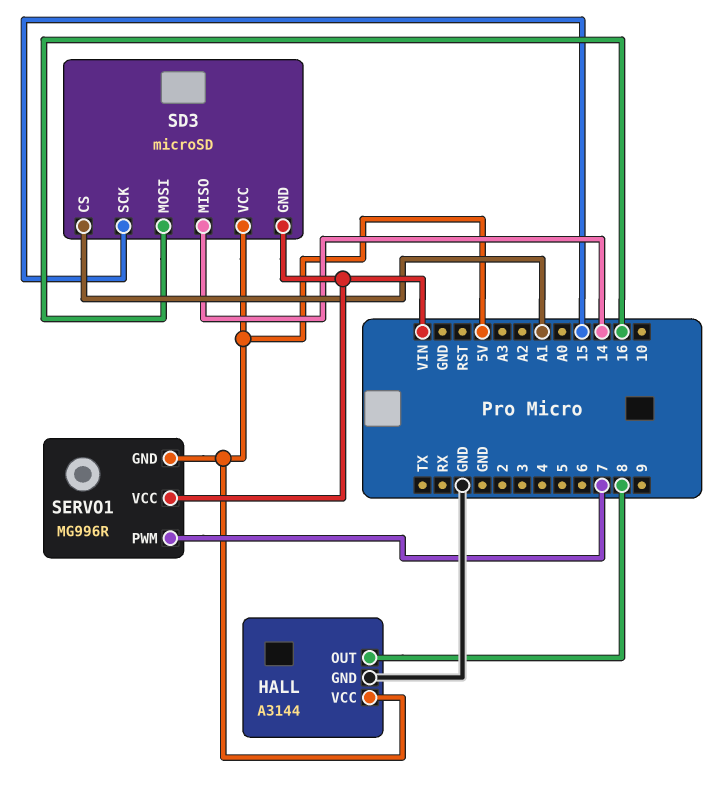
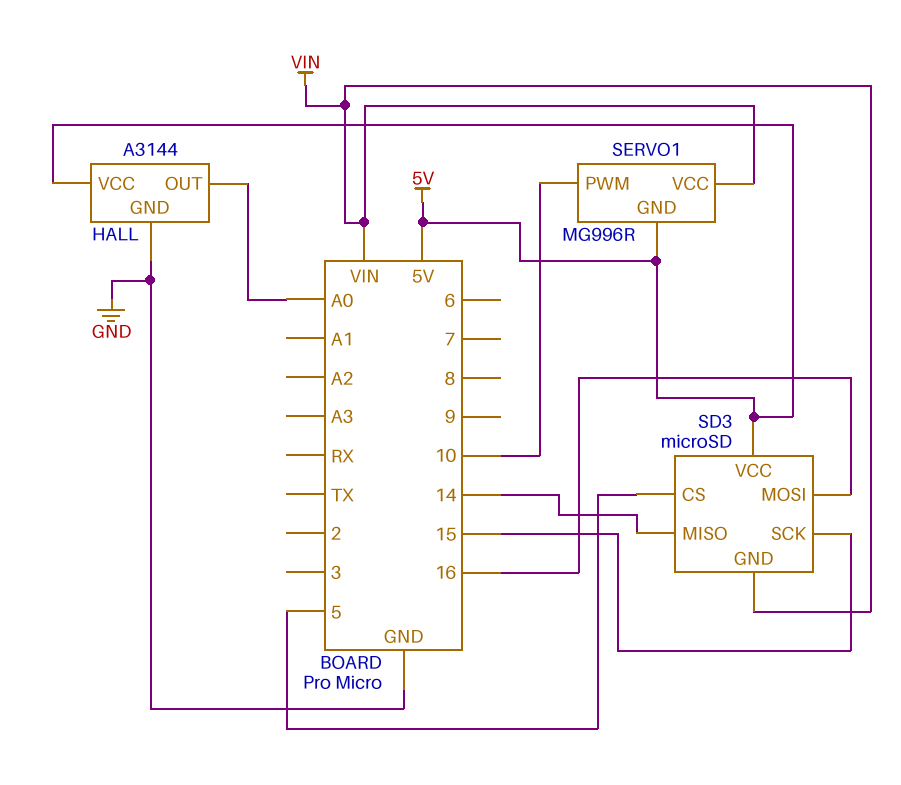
HALL pin OUT: 8 -> A0
SD3 pin CS: A1 -> 5
SERVO1 pin PWM: 7 -> 10

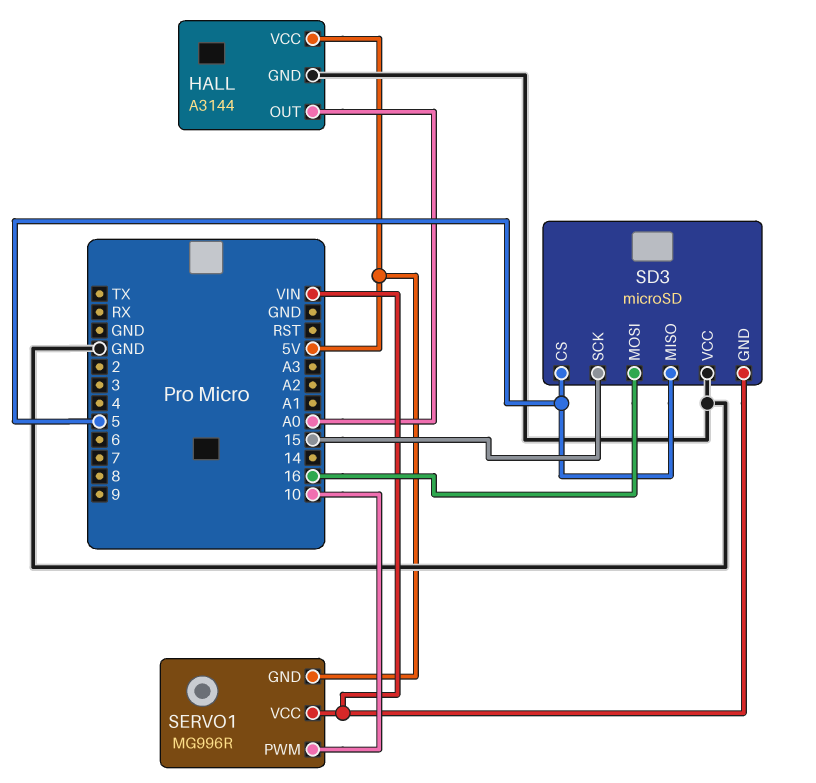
SD3 pin MISO: 14 -> 5
SD3 pin VCC: 5V -> GND

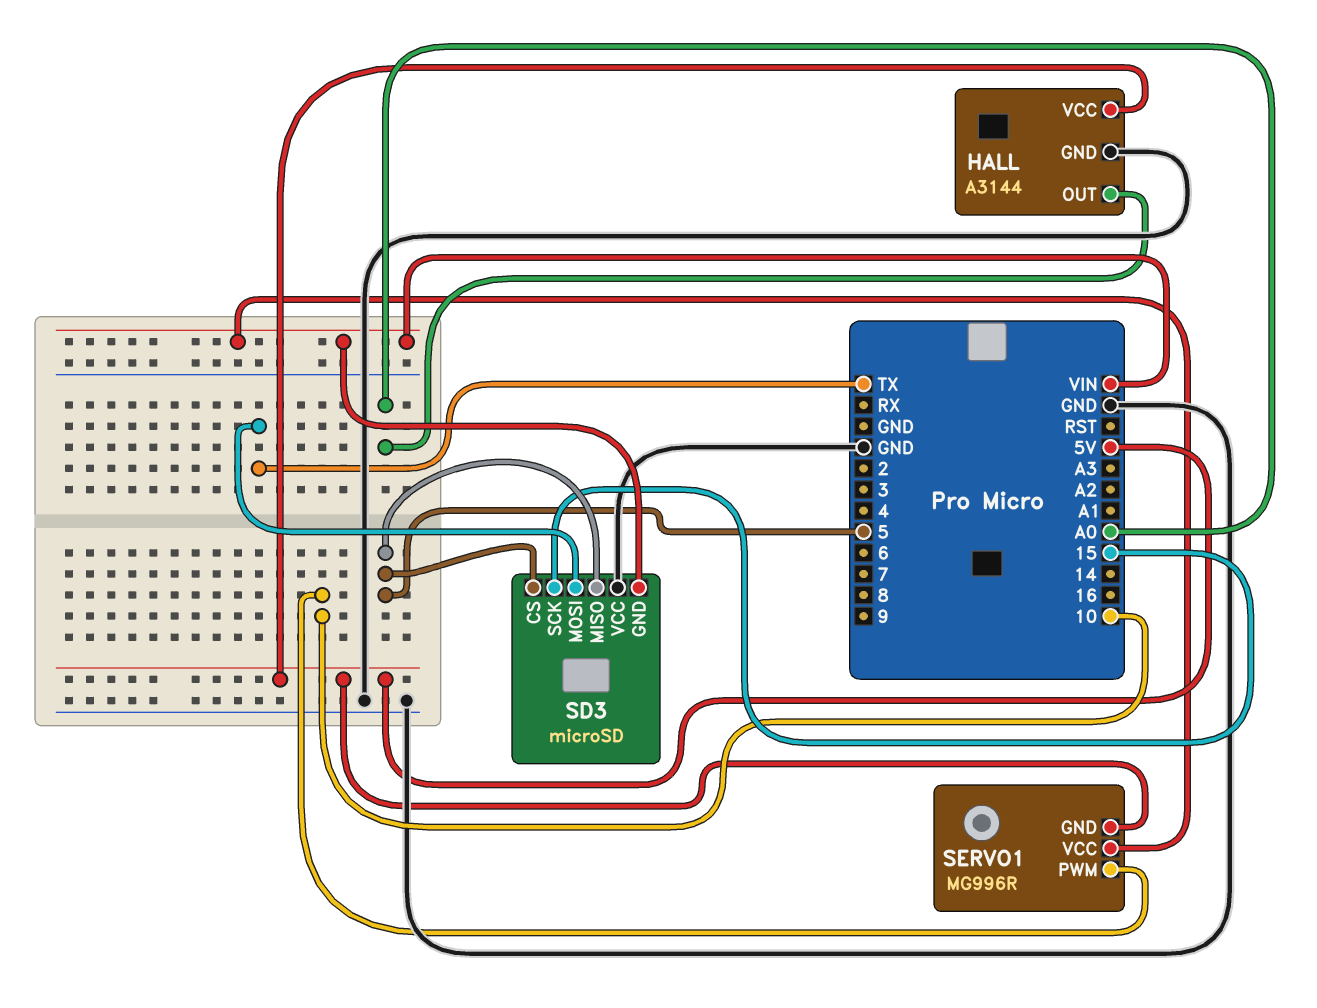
SD3 pin MOSI: 16 -> TX

